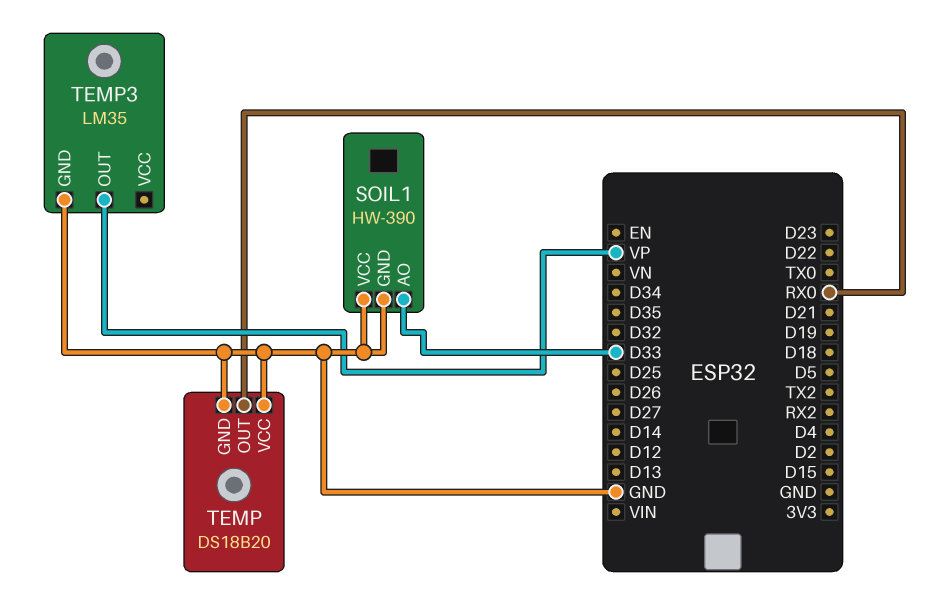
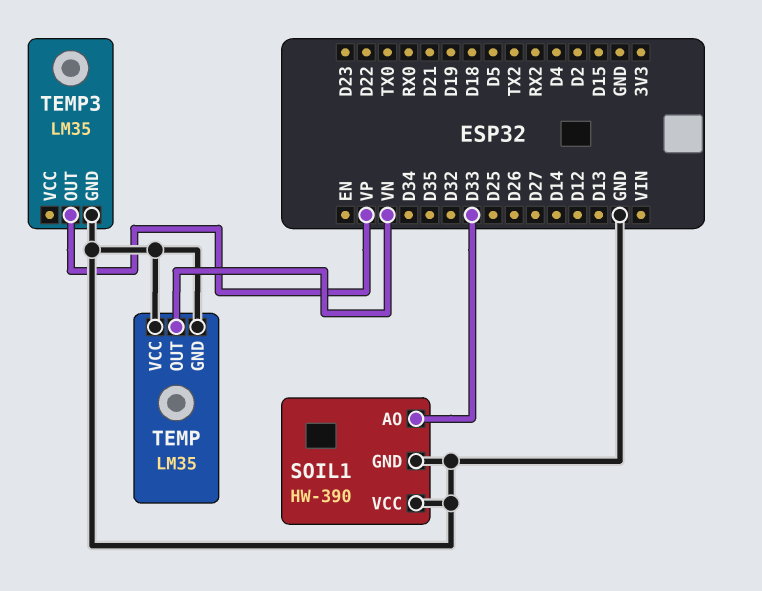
TEMP: DS18B20 -> LM35
TEMP pin OUT: RX0 -> VN

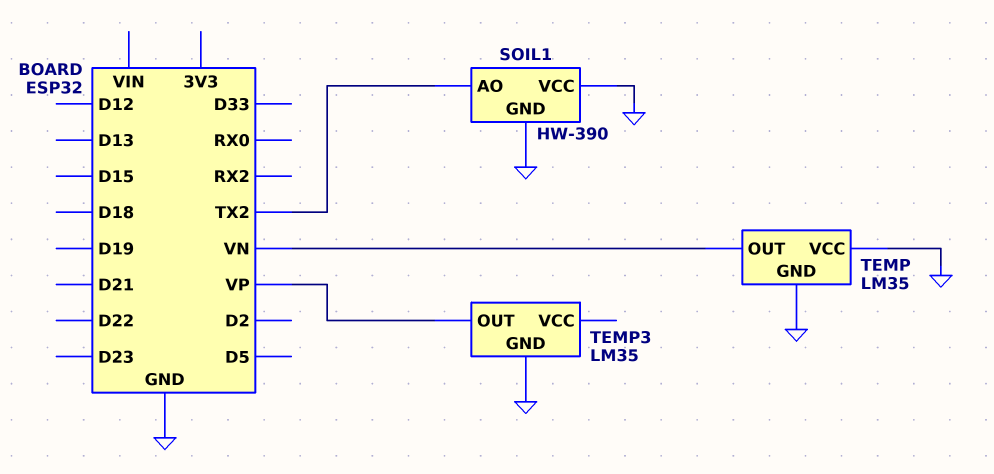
SOIL1 pin AO: D33 -> TX2

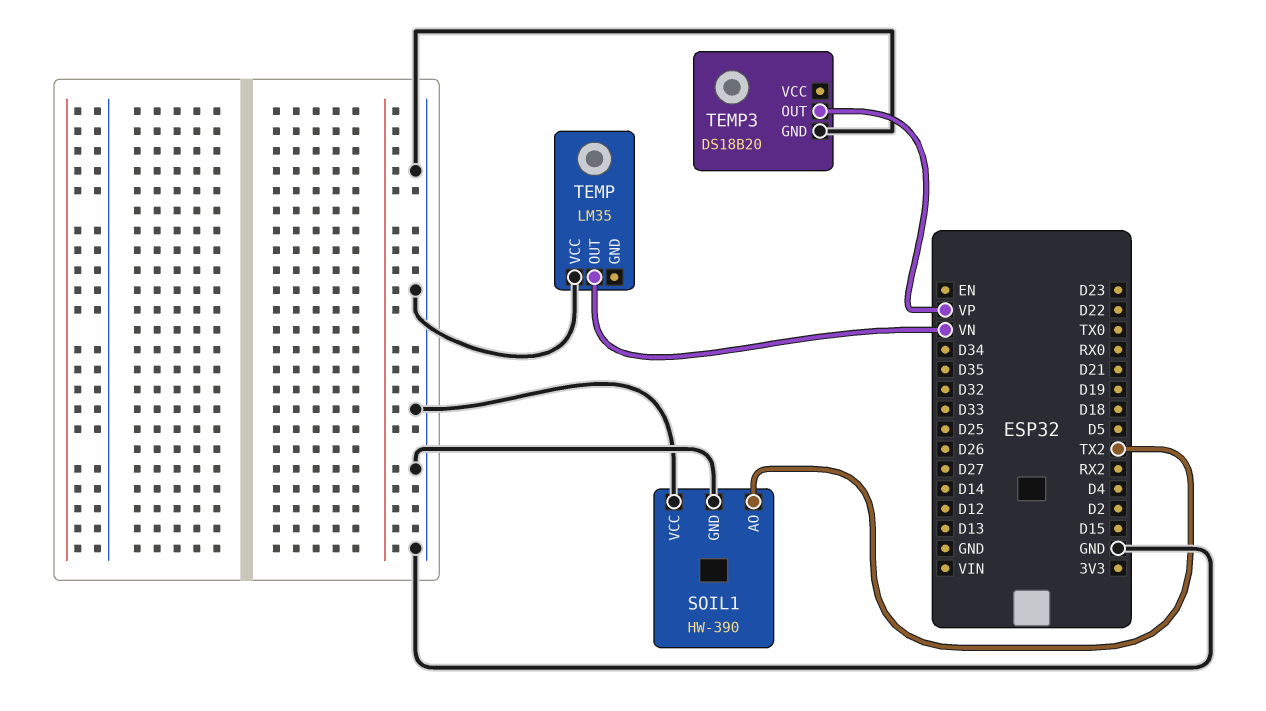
TEMP pin GND: GND -> none
TEMP3: LM35 -> DS18B20

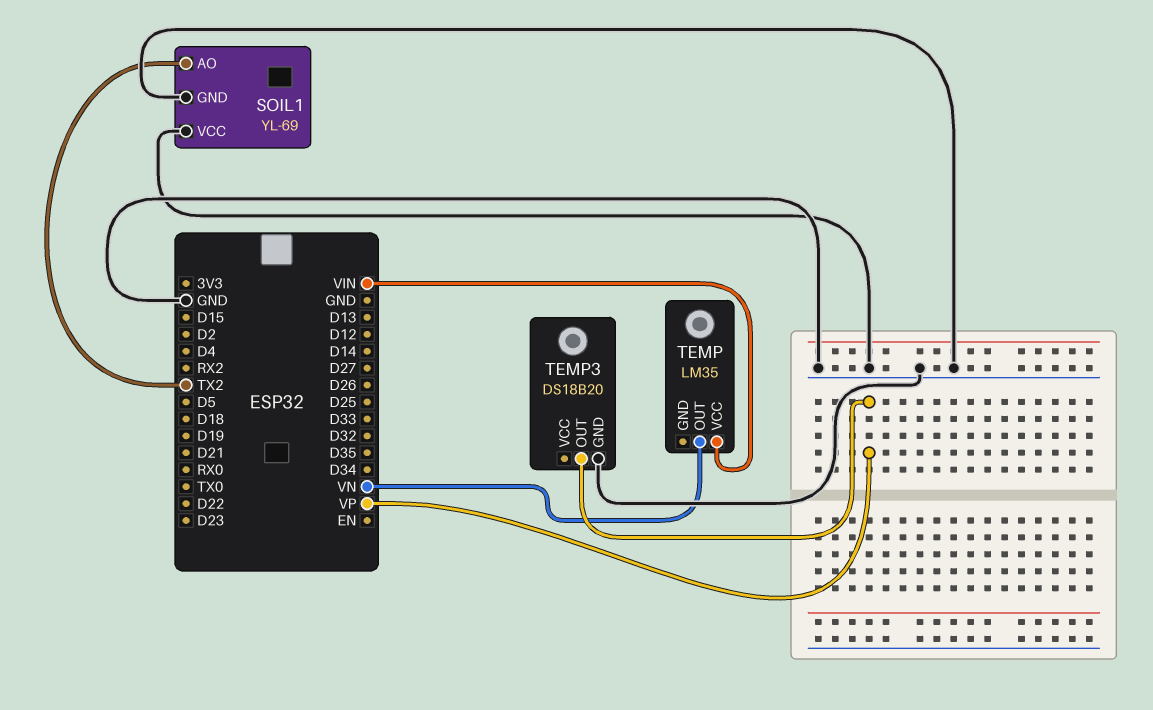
SOIL1: HW-390 -> YL-69
TEMP pin VCC: GND -> VIN

